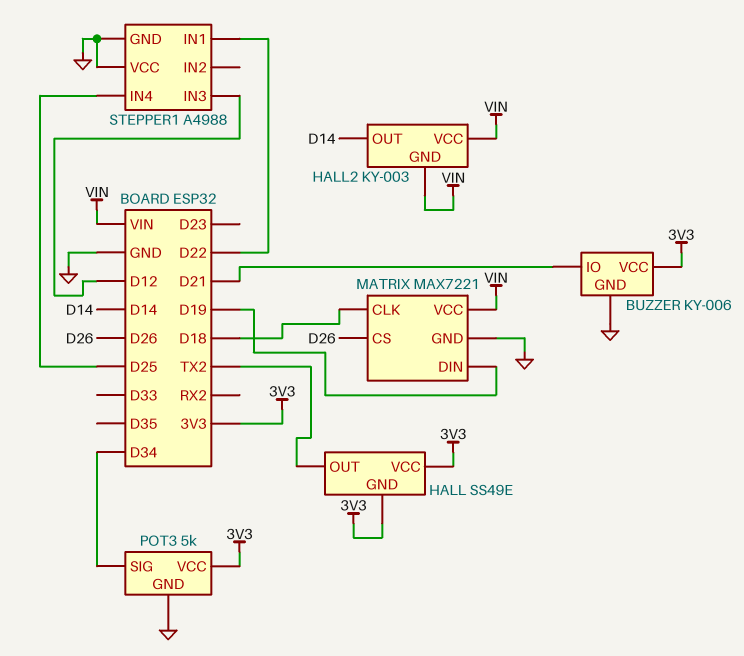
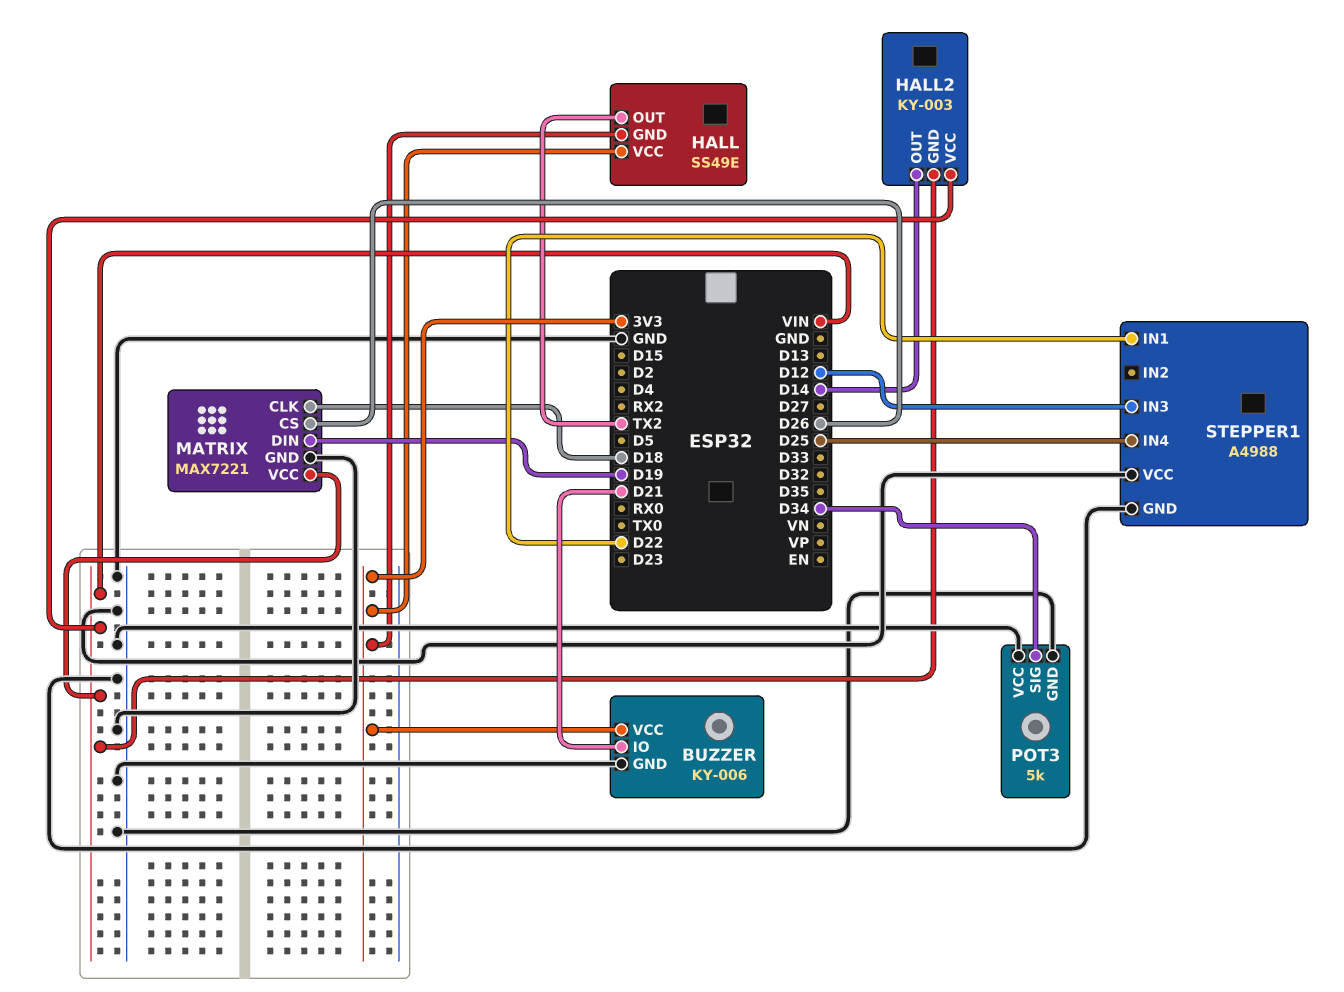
POT3 pin VCC: 3V3 -> GND

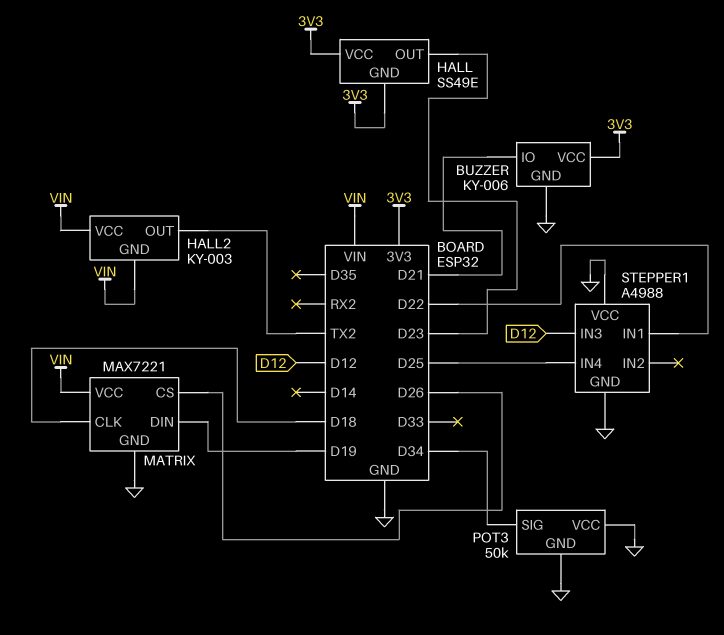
HALL pin OUT: TX2 -> D23
HALL2 pin OUT: D14 -> TX2
POT3: 5k -> 50k

